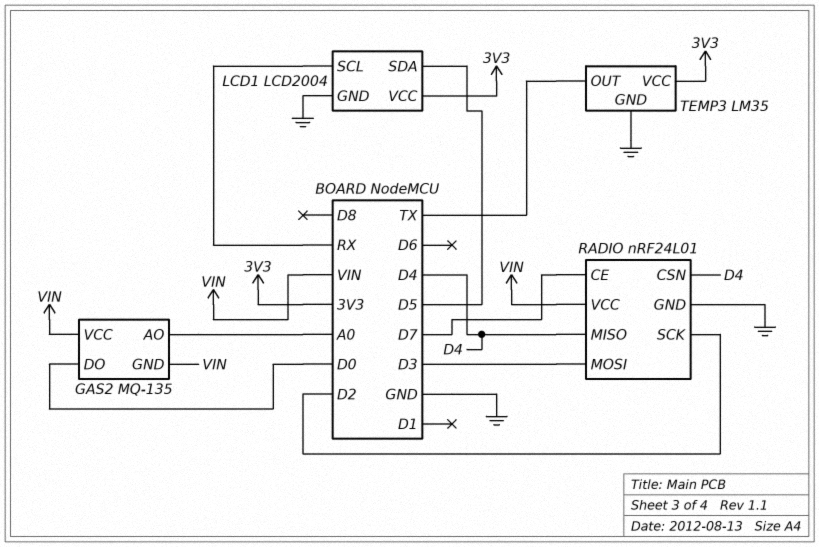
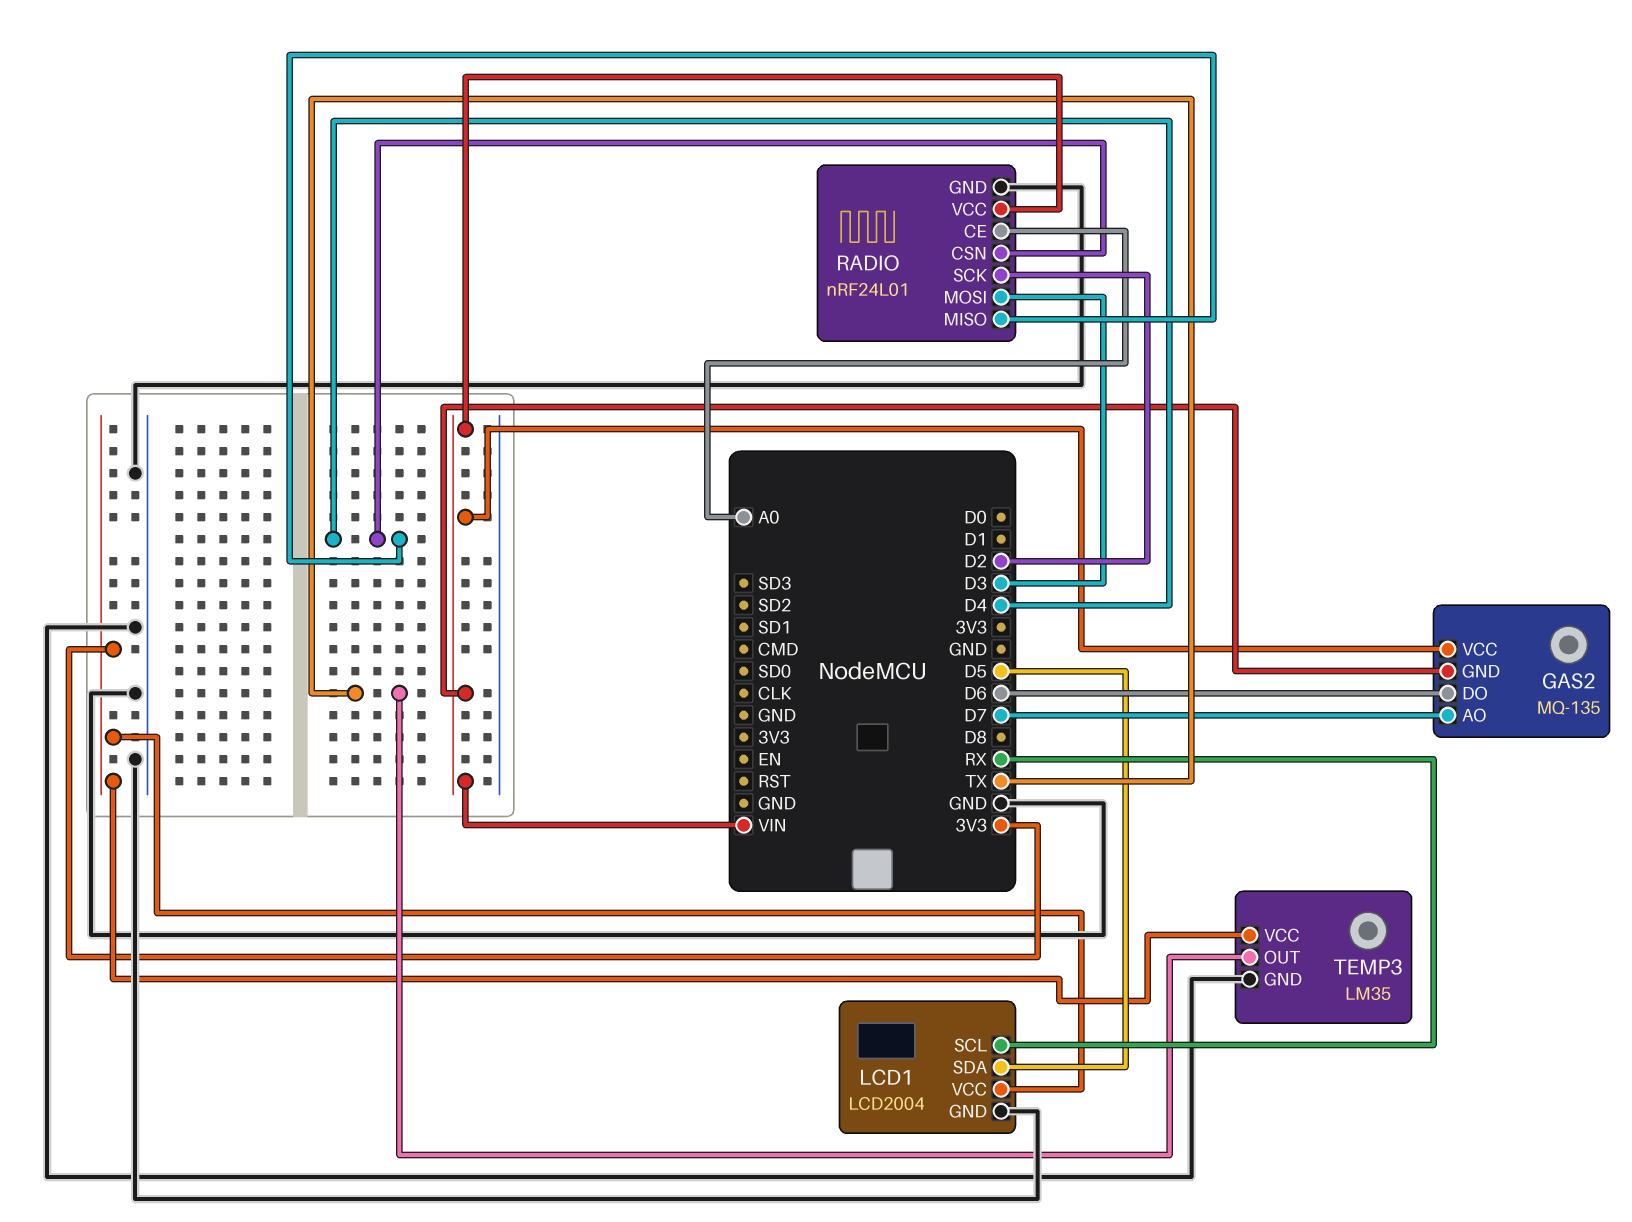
GAS2 pin AO: A0 -> D7
GAS2 pin DO: D0 -> D6
RADIO pin CE: D7 -> A0

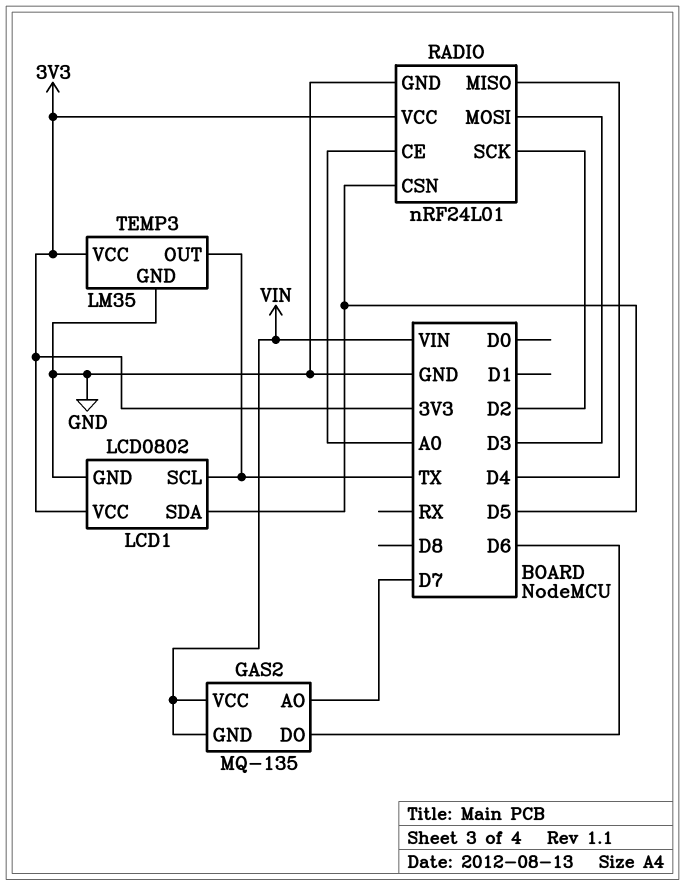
LCD1: LCD2004 -> LCD0802
LCD1 pin SCL: RX -> TX
RADIO pin CSN: D4 -> D5
RADIO pin VCC: VIN -> 3V3

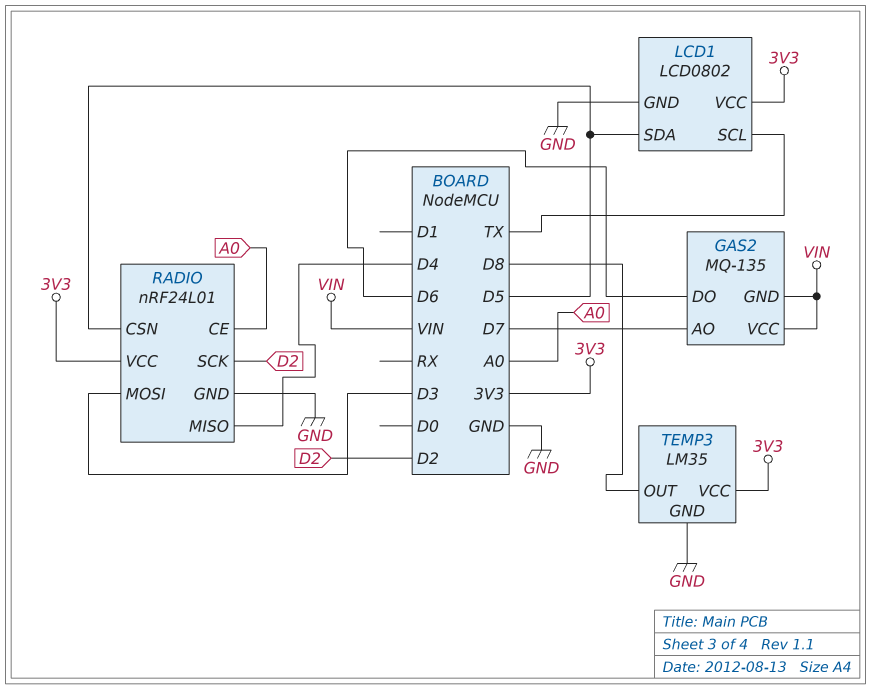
TEMP3 pin OUT: TX -> D8

